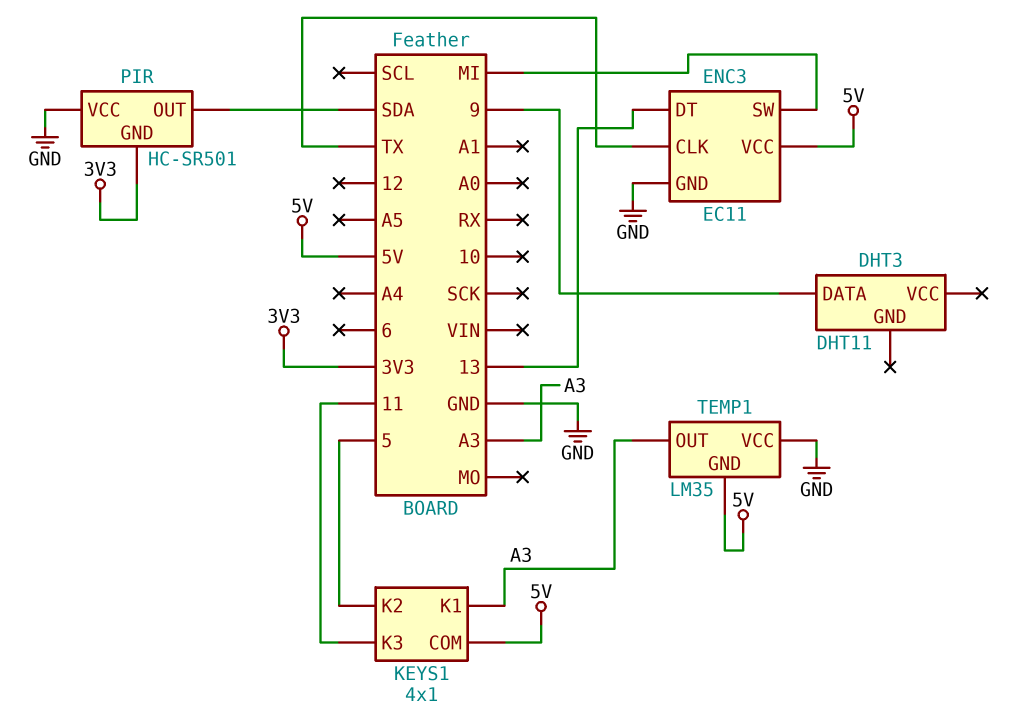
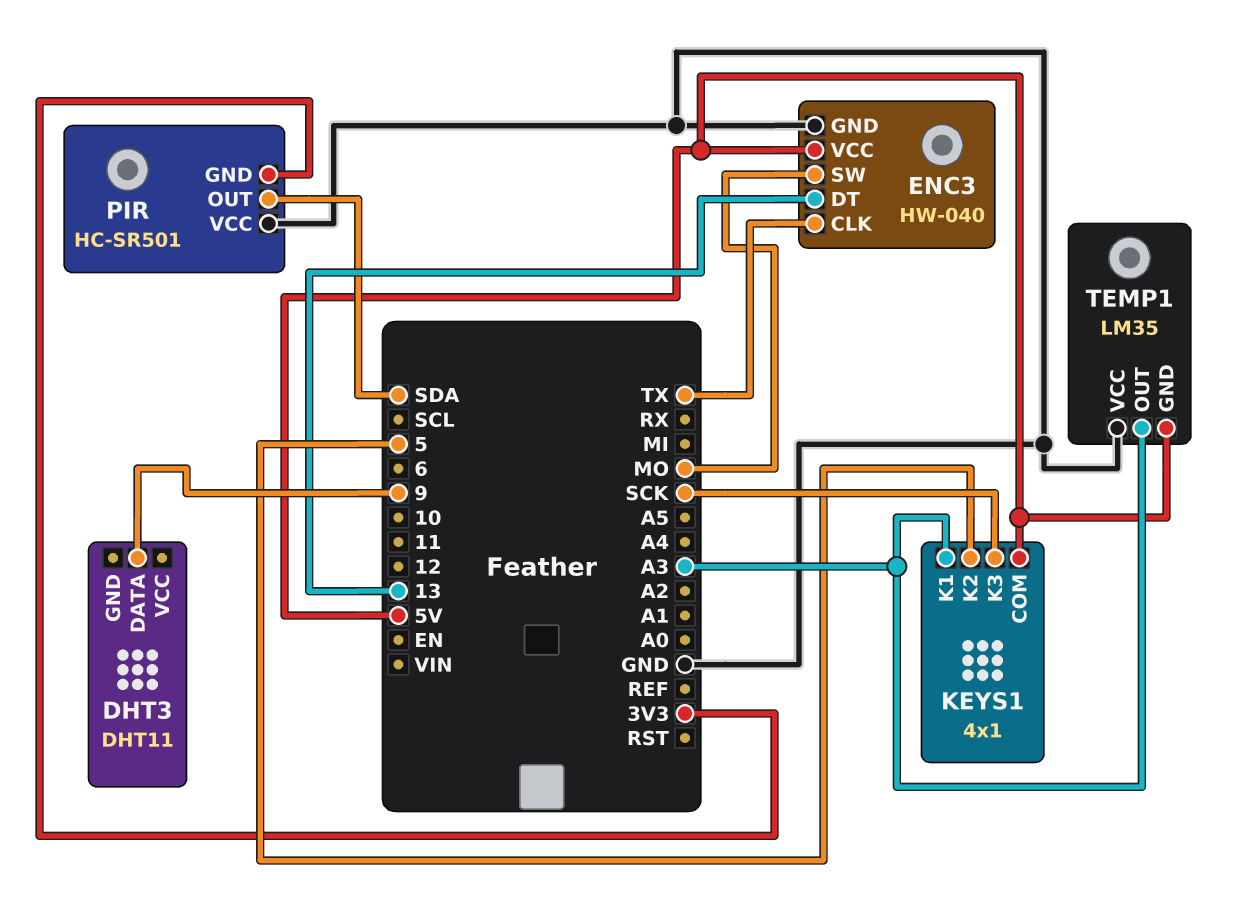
ENC3: EC11 -> HW-040
ENC3 pin SW: MI -> MO
KEYS1 pin K3: 11 -> SCK

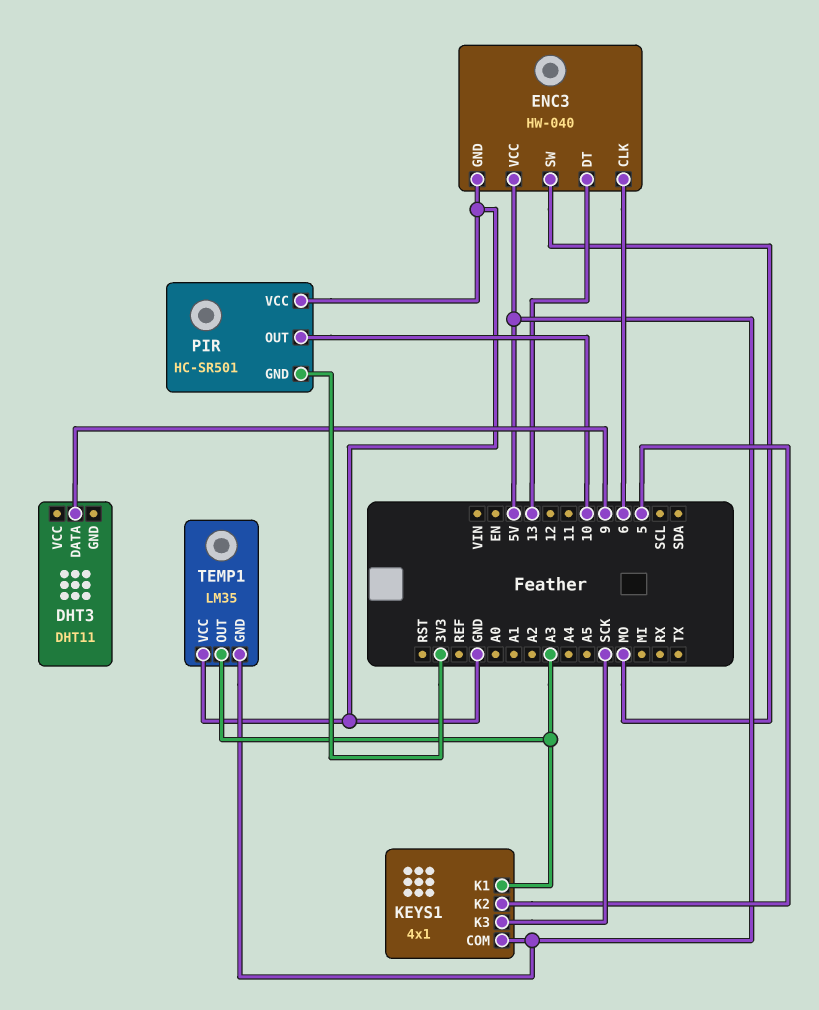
ENC3 pin CLK: TX -> 6
PIR pin OUT: SDA -> 10

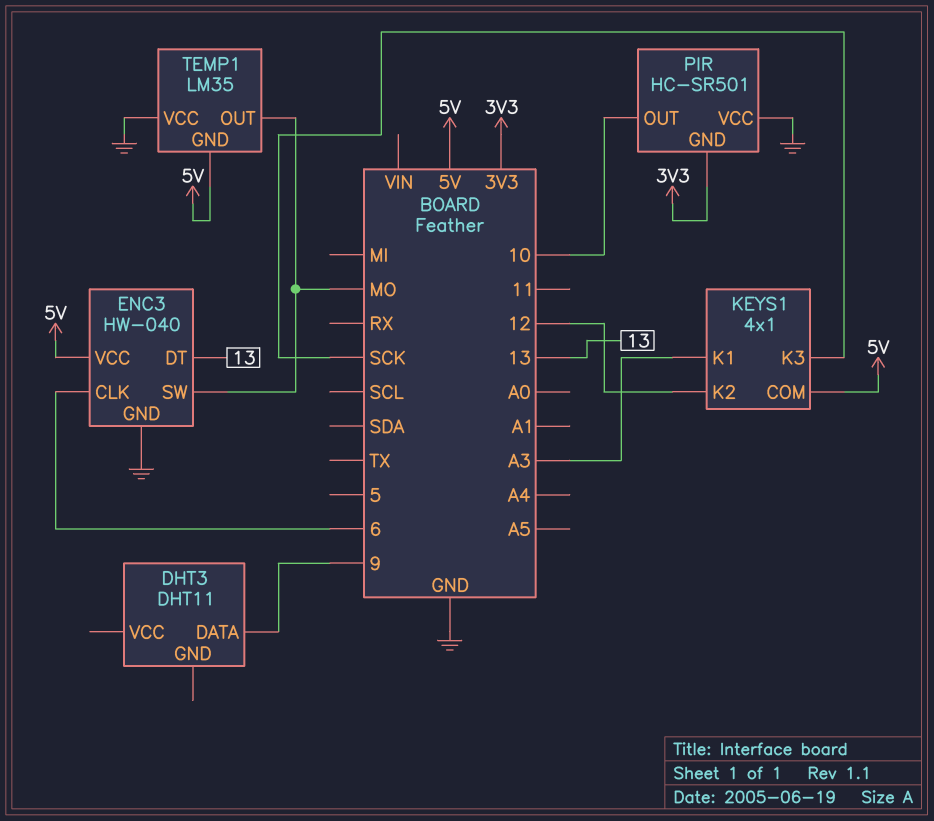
KEYS1 pin K2: 5 -> 12
TEMP1 pin OUT: A3 -> MO

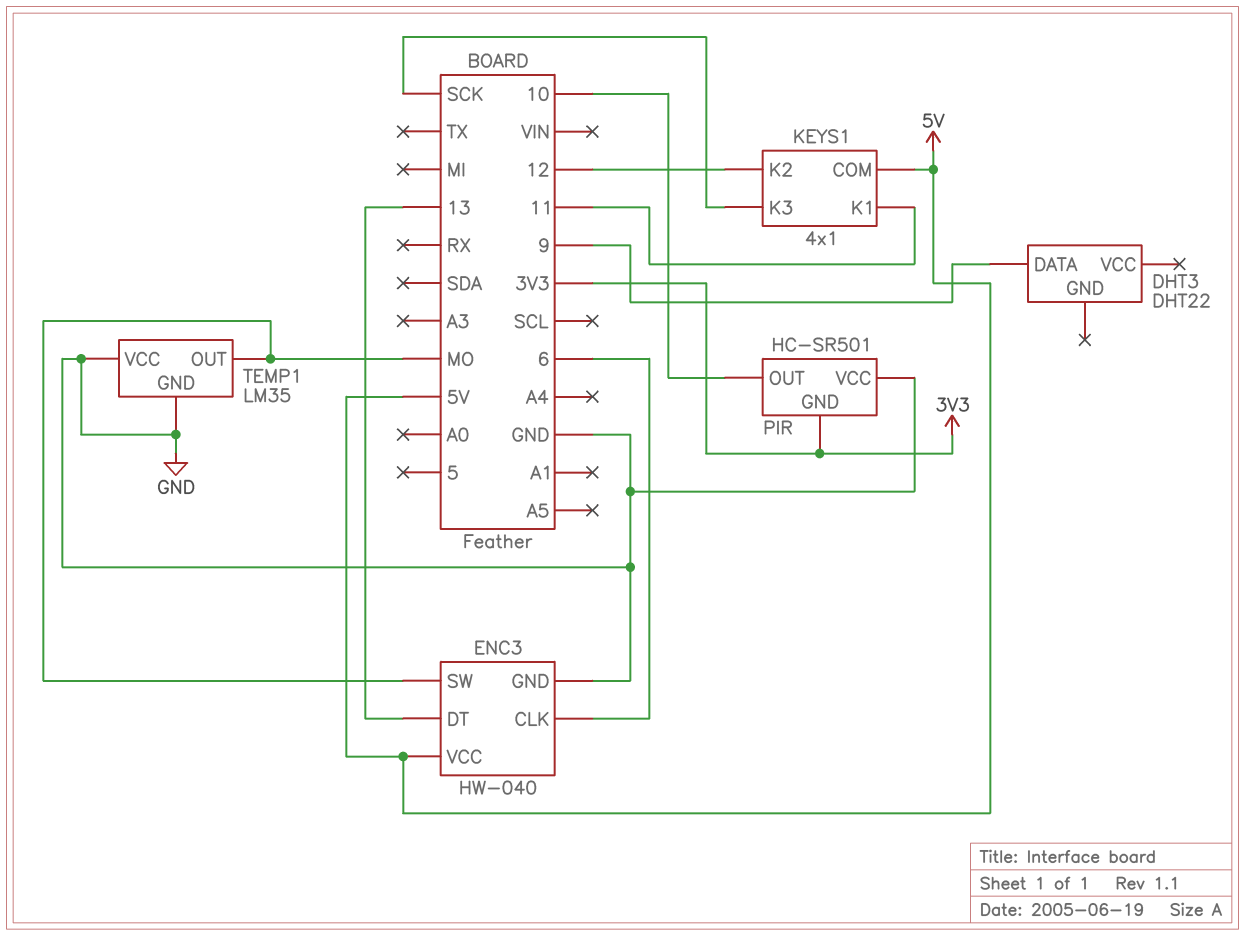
DHT3: DHT11 -> DHT22
KEYS1 pin K1: A3 -> 11
TEMP1 pin GND: 5V -> GND

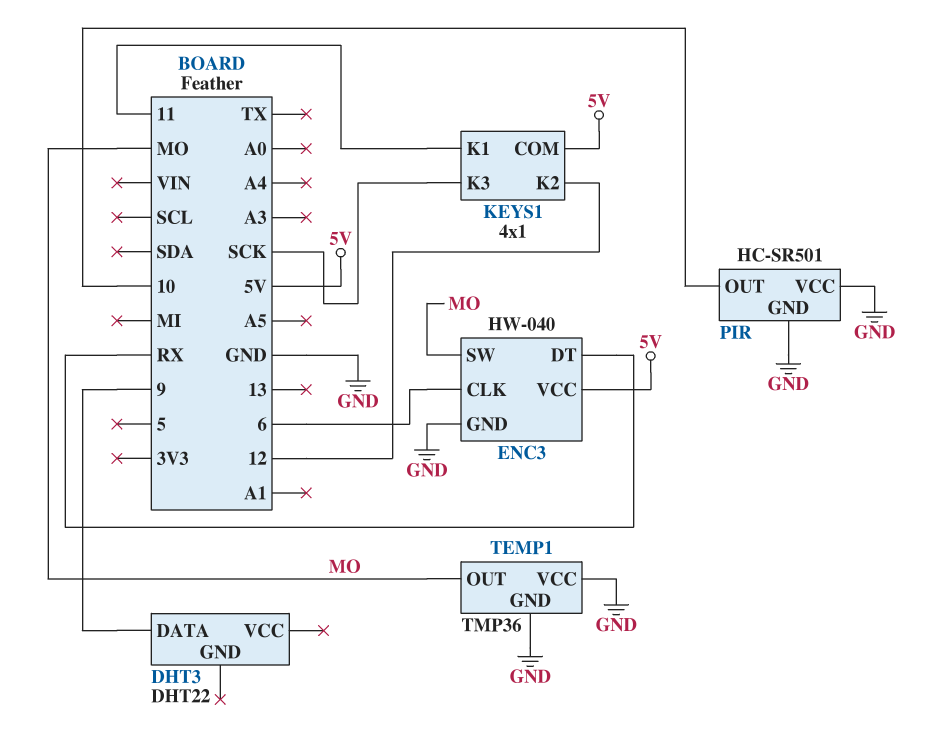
ENC3 pin DT: 13 -> RX
PIR pin GND: 3V3 -> GND
TEMP1: LM35 -> TMP36

